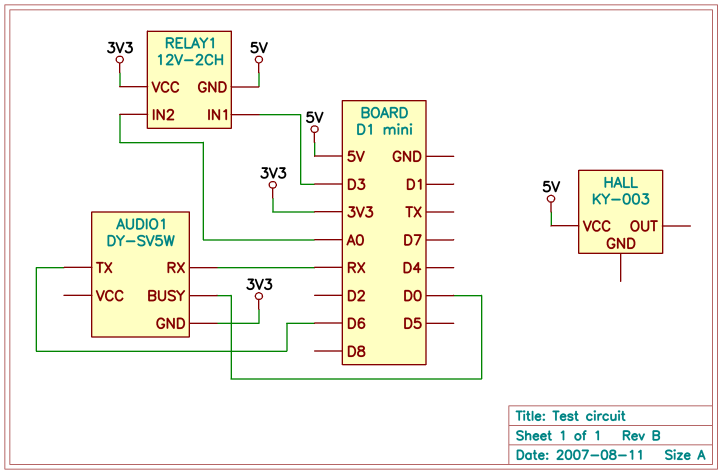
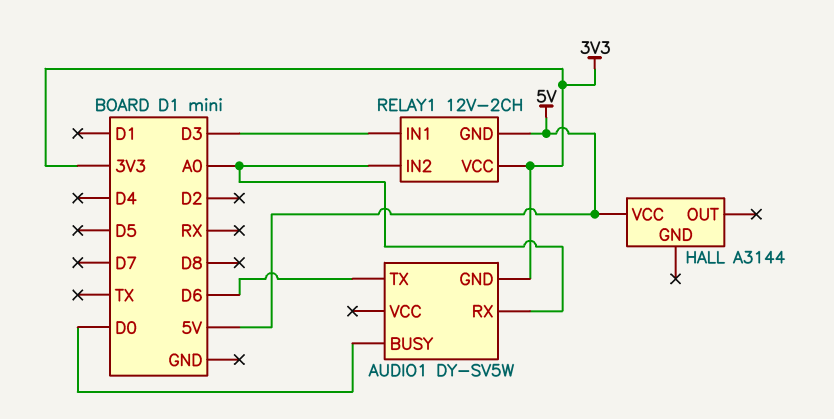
AUDIO1 pin RX: RX -> A0
HALL: KY-003 -> A3144

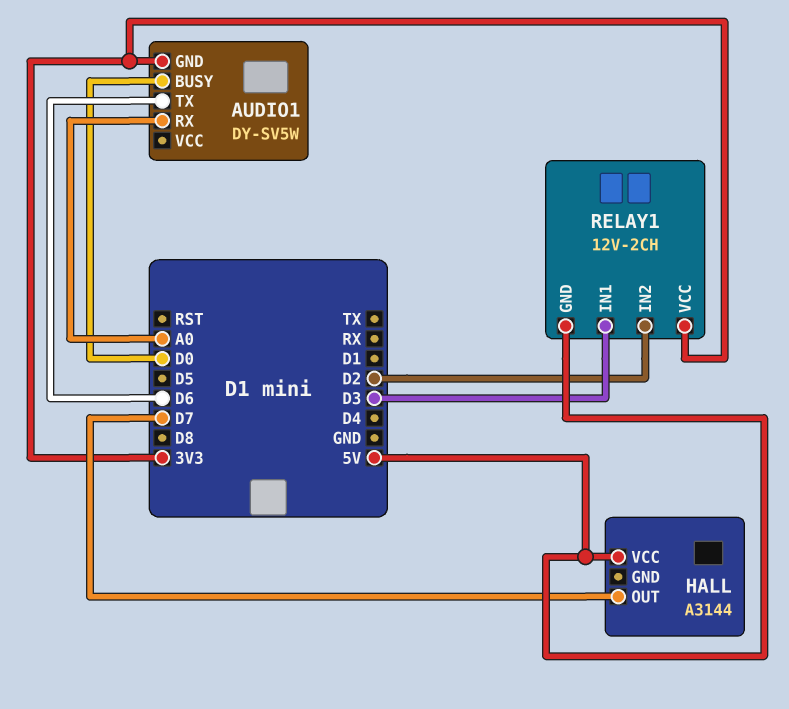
HALL pin OUT: none -> D7
RELAY1 pin IN2: A0 -> D2

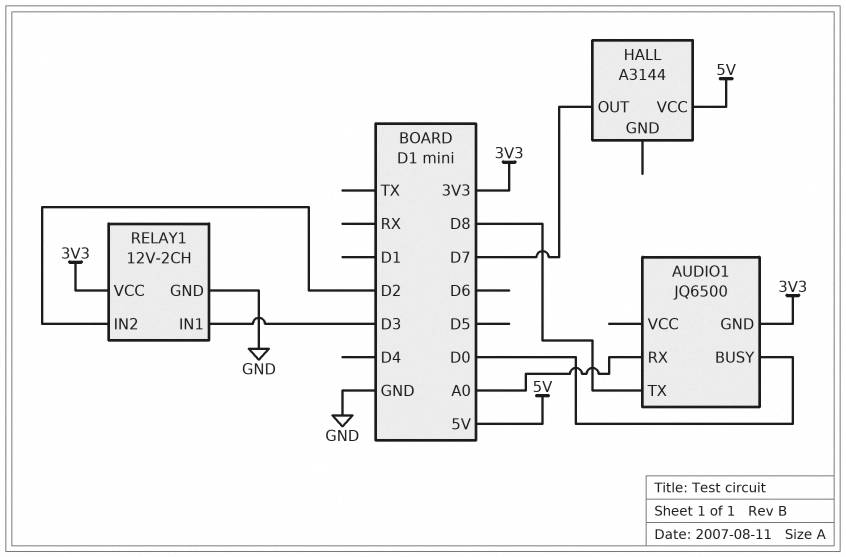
AUDIO1: DY-SV5W -> JQ6500
AUDIO1 pin TX: D6 -> D8
RELAY1 pin GND: 5V -> GND

